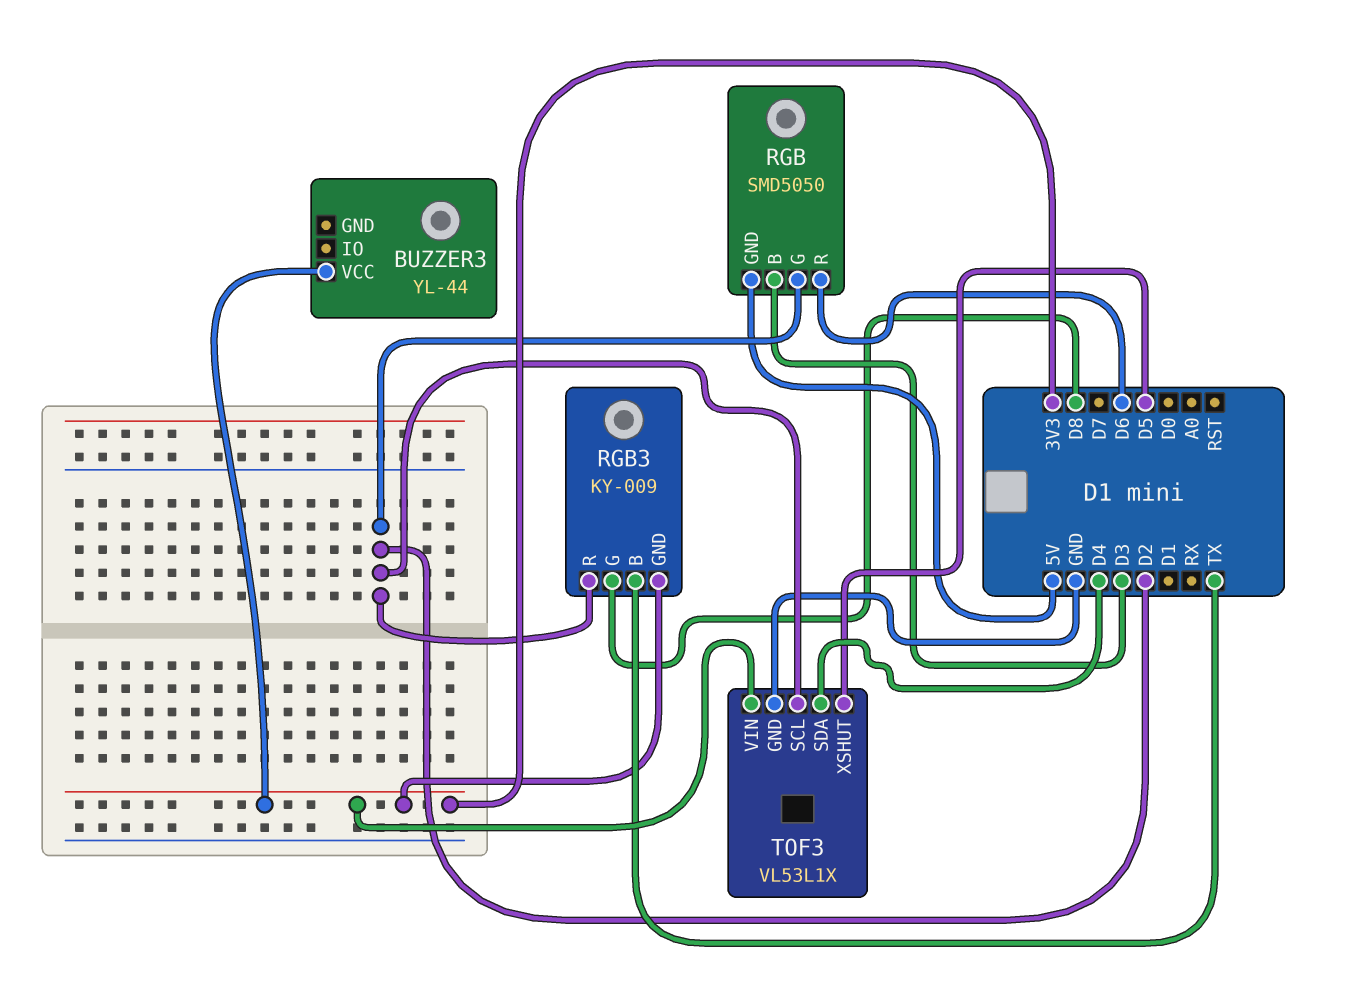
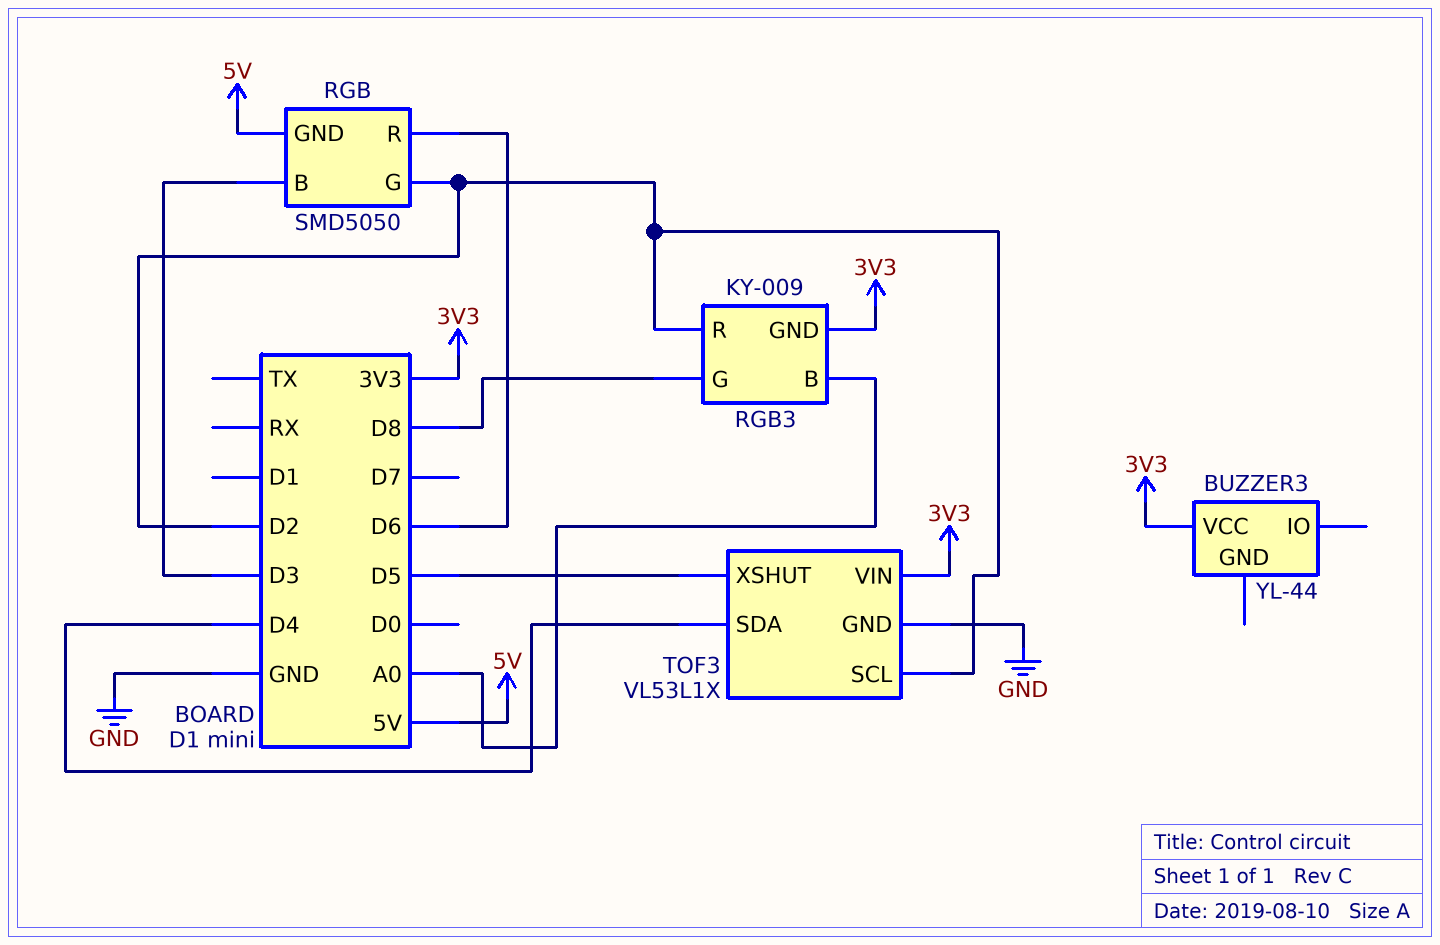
RGB3 pin B: TX -> A0

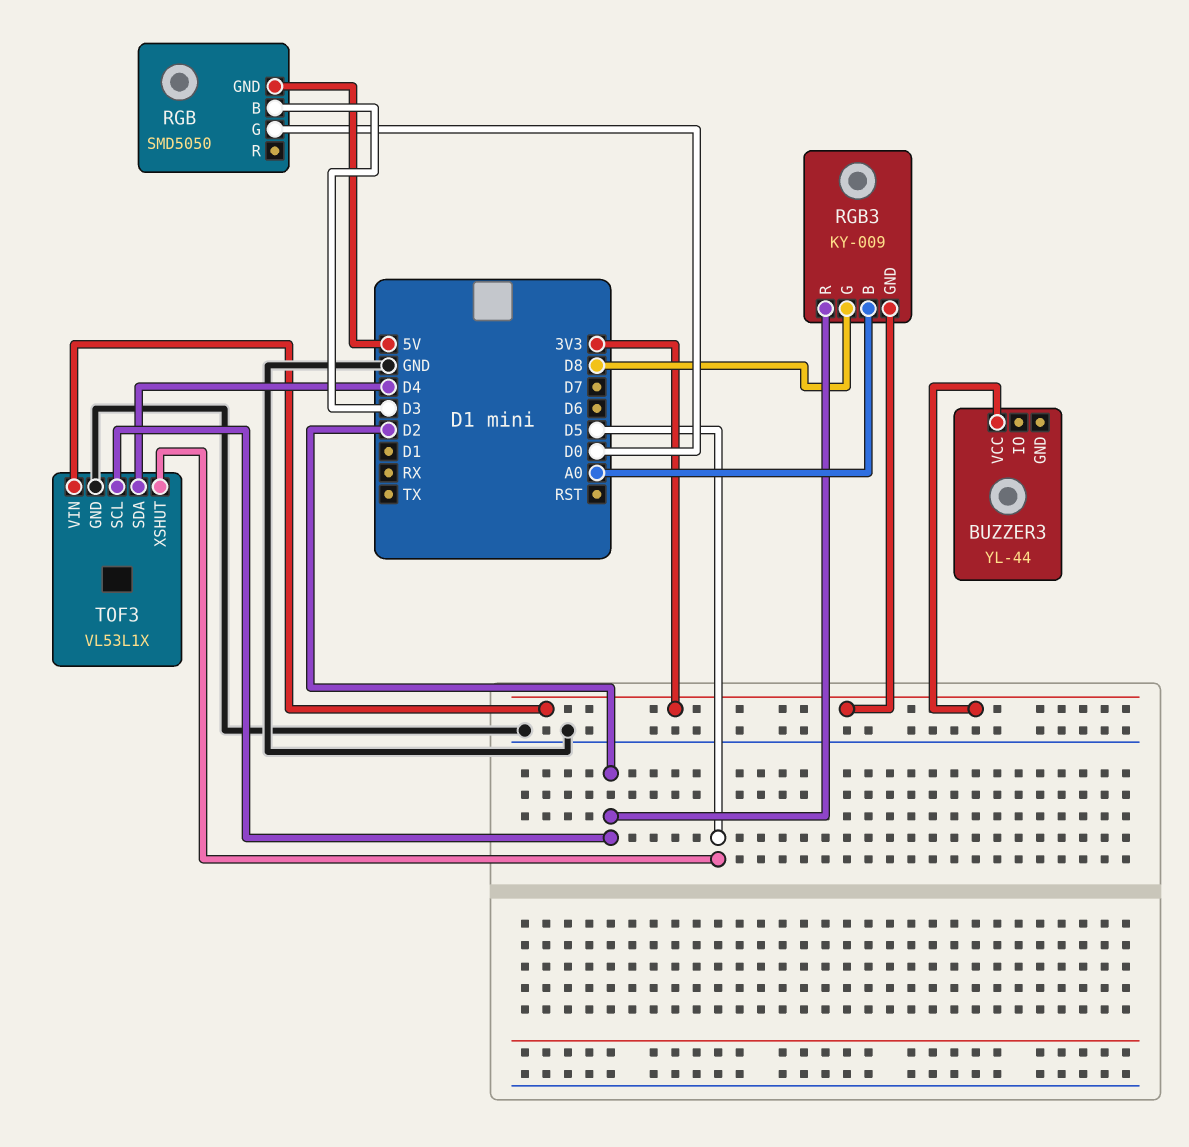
RGB pin G: D2 -> D0
RGB pin R: D6 -> none

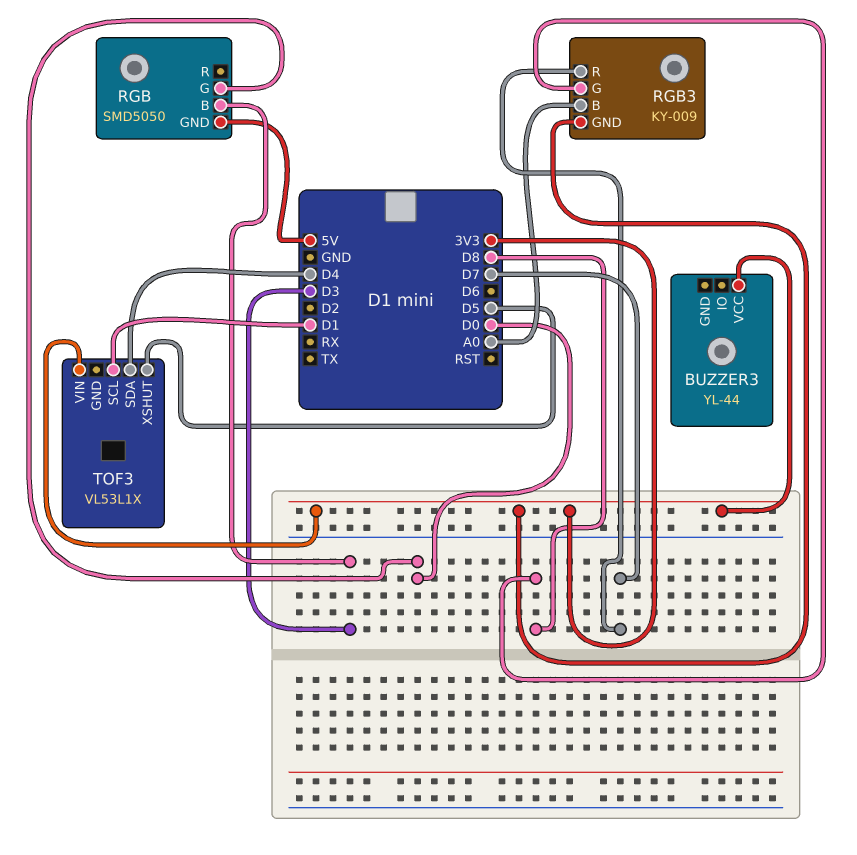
RGB3 pin R: D2 -> D7
TOF3 pin GND: GND -> none
TOF3 pin SCL: D2 -> D1

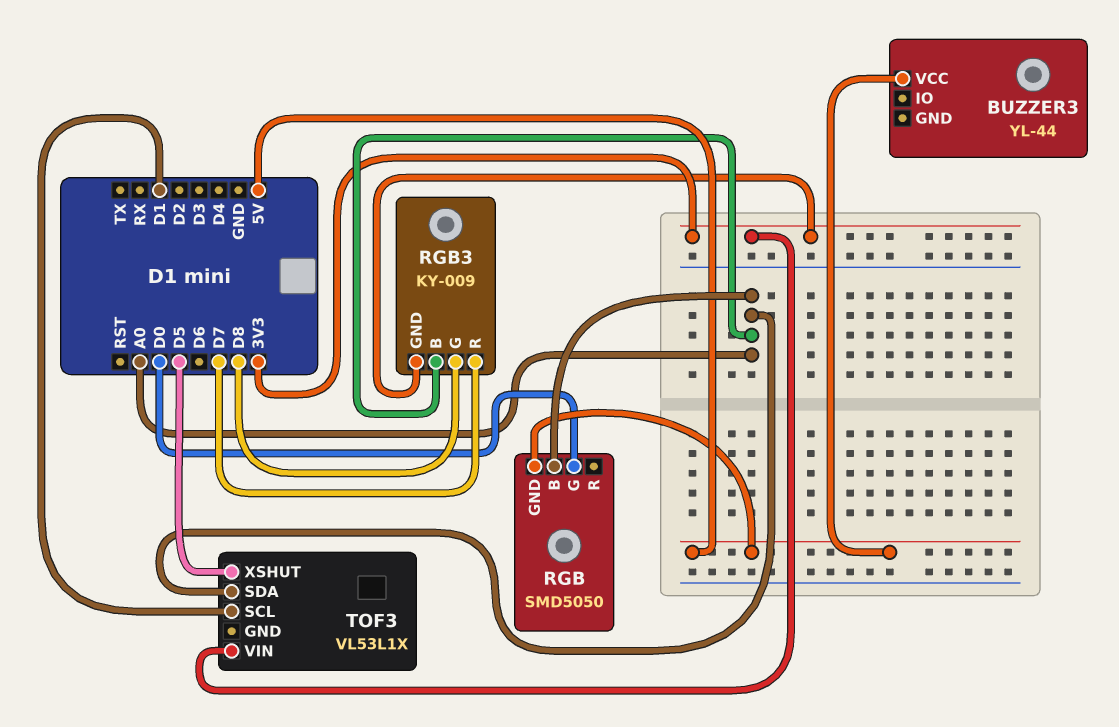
BUZZER3 pin VCC: 3V3 -> 5V
RGB pin B: D3 -> A0
TOF3 pin SDA: D4 -> A0

